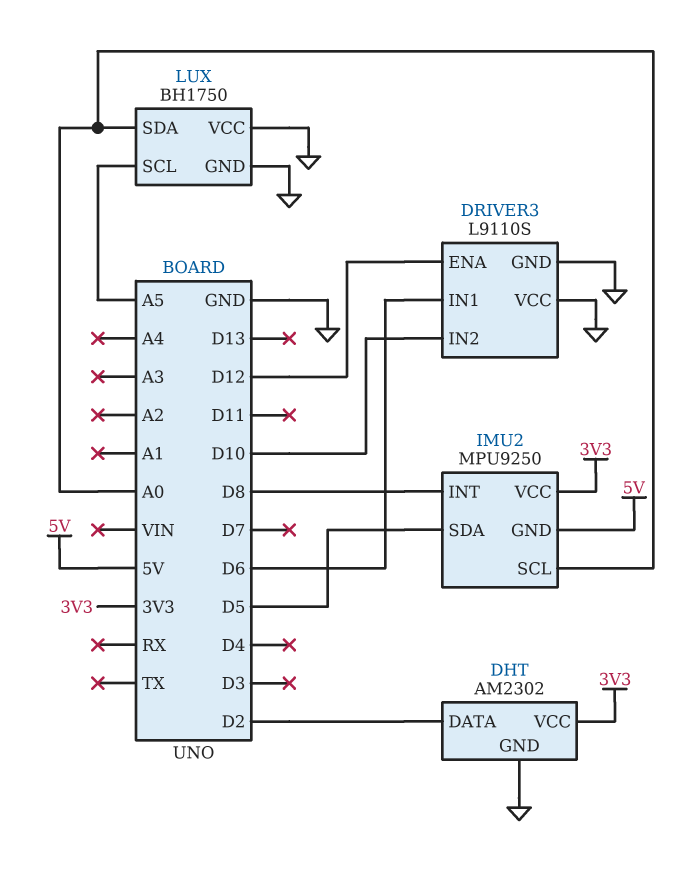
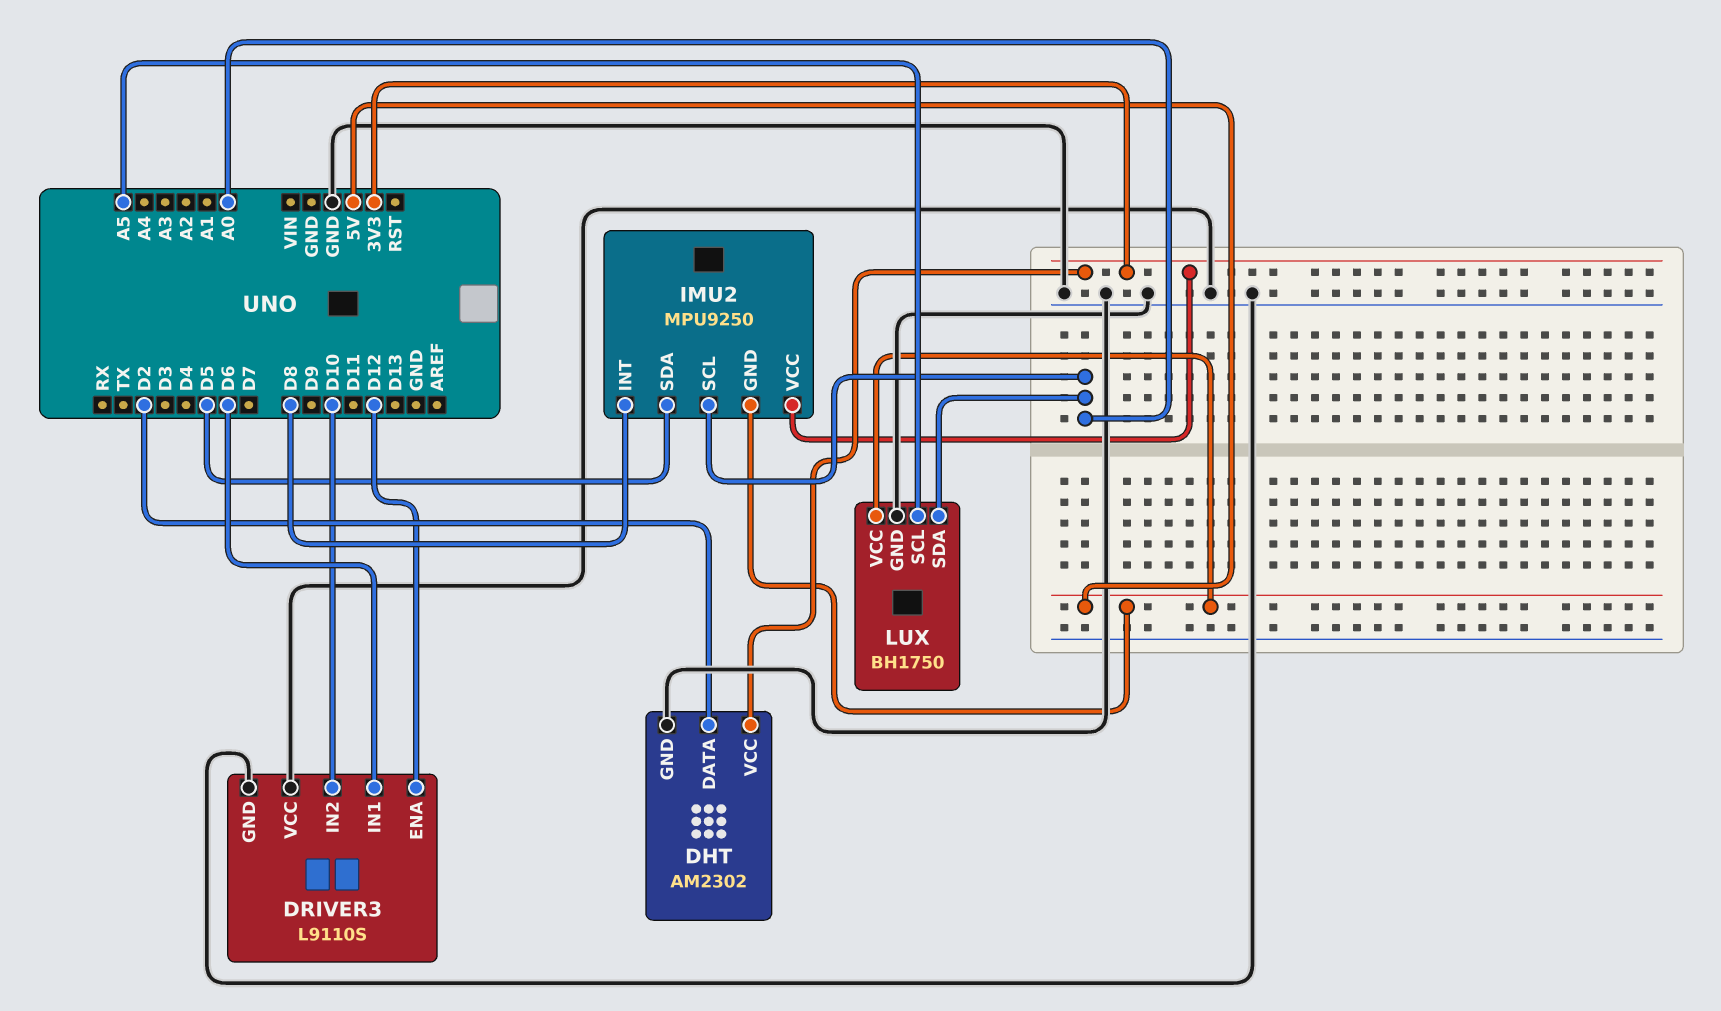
LUX pin VCC: GND -> 5V

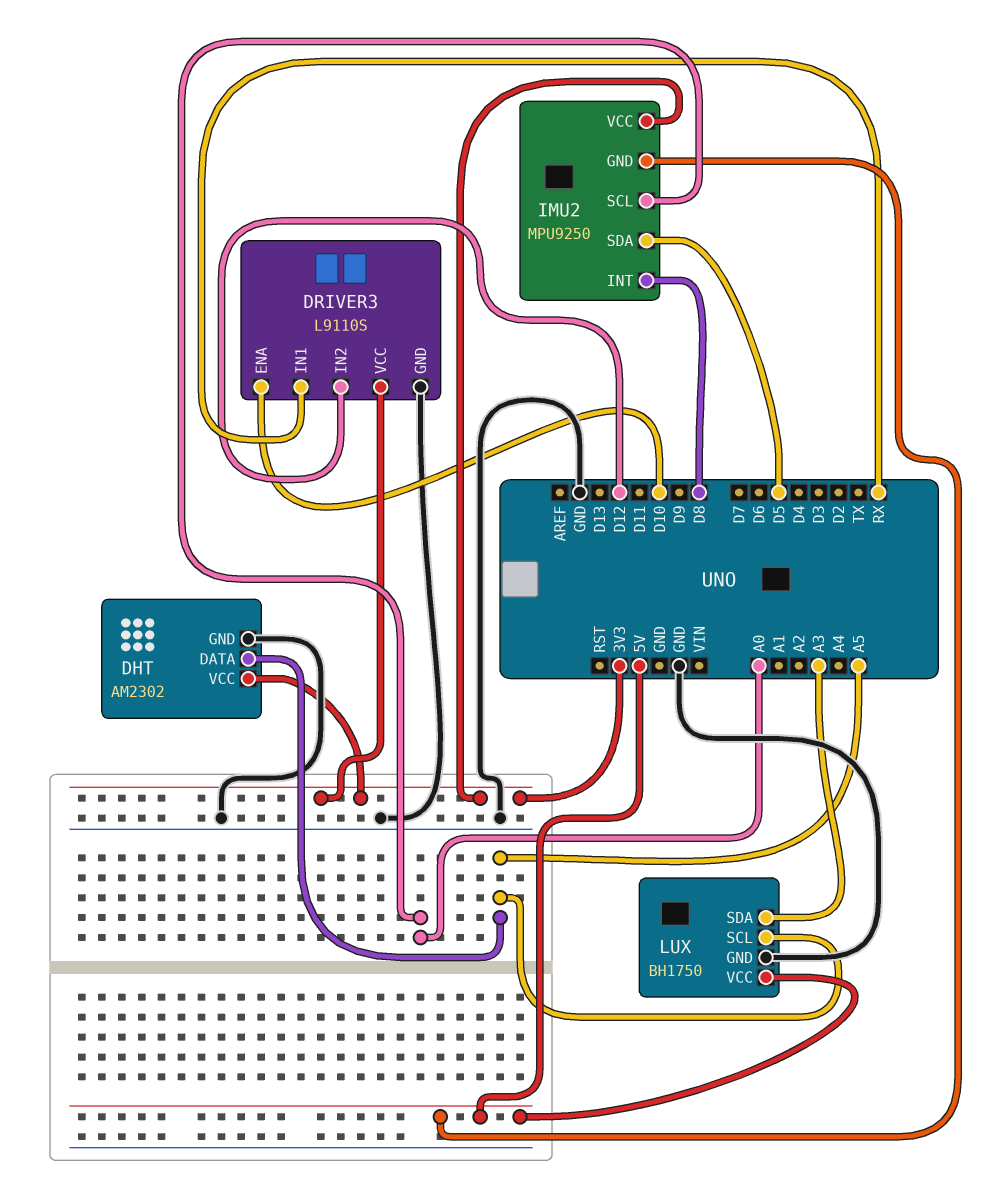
DHT pin DATA: D2 -> A5
DRIVER3 pin ENA: D12 -> D10
DRIVER3 pin IN1: D6 -> RX
DRIVER3 pin IN2: D10 -> D12
DRIVER3 pin VCC: GND -> 3V3
LUX pin SDA: A0 -> A3

